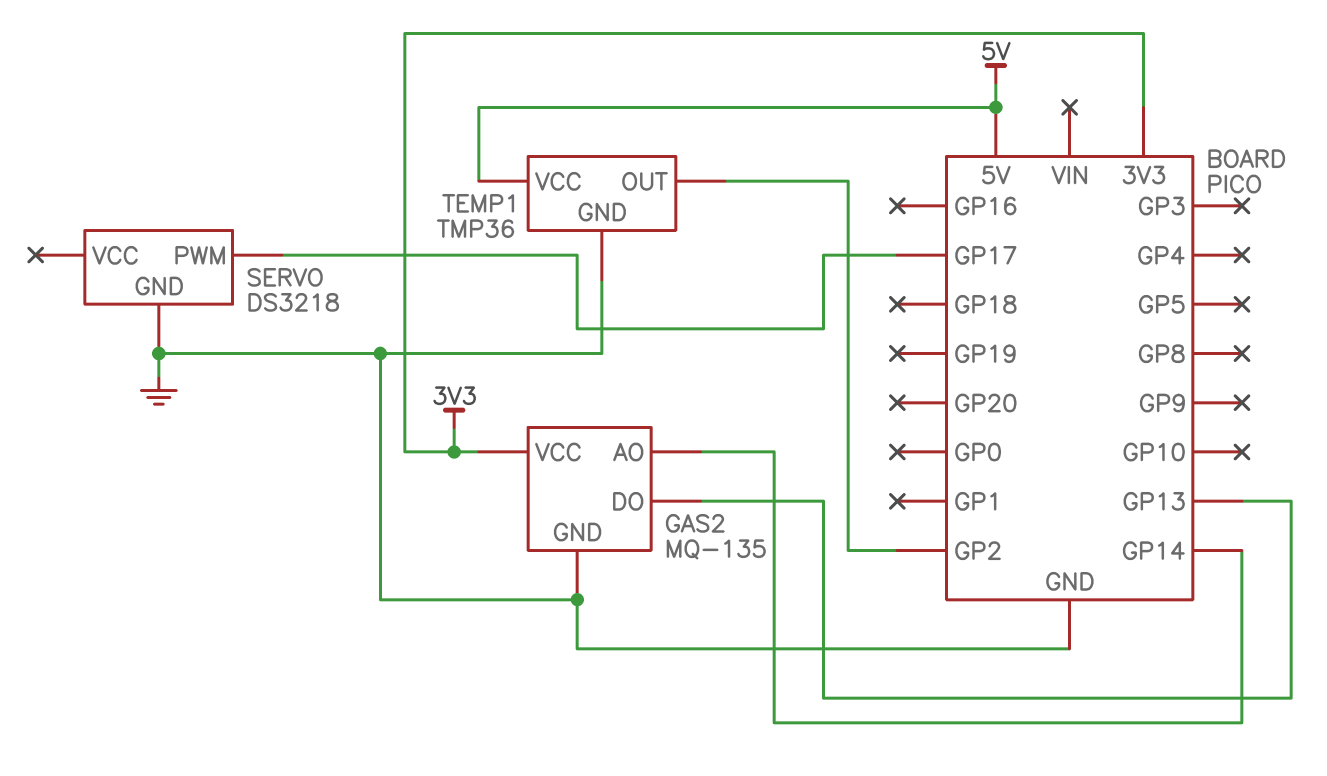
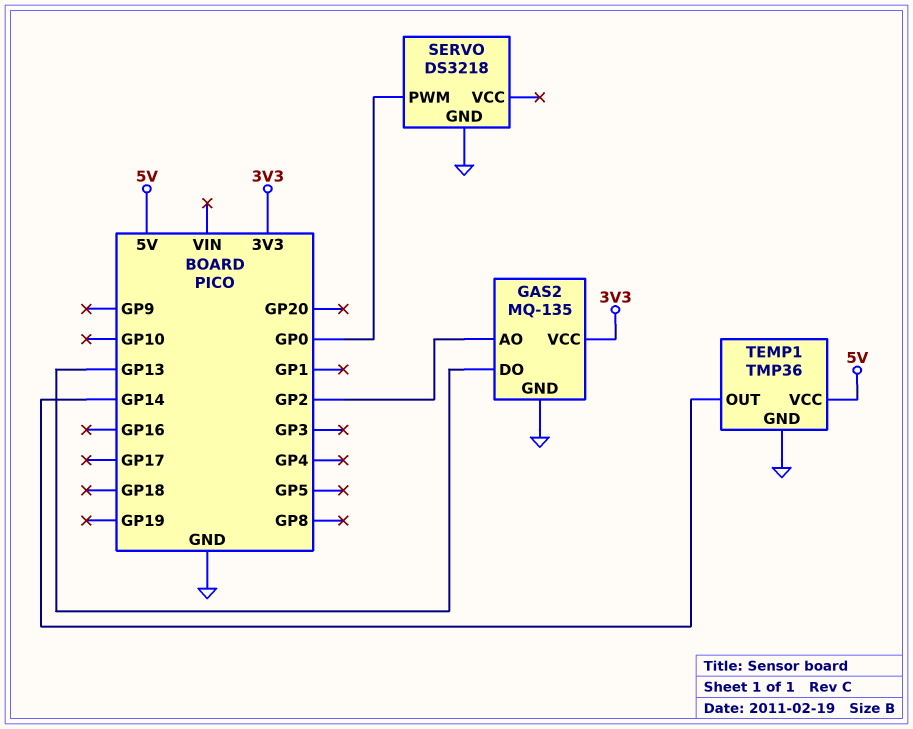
GAS2 pin AO: GP14 -> GP2
SERVO pin PWM: GP17 -> GP0
TEMP1 pin OUT: GP2 -> GP14

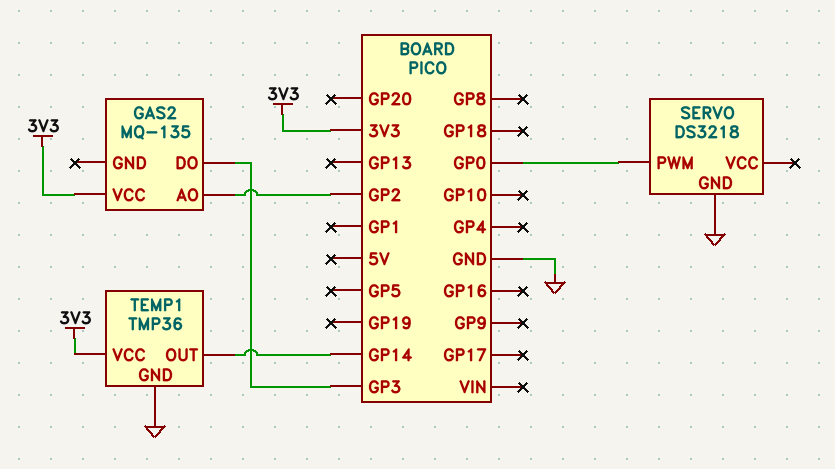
GAS2 pin DO: GP13 -> GP3
GAS2 pin GND: GND -> none
TEMP1 pin VCC: 5V -> 3V3

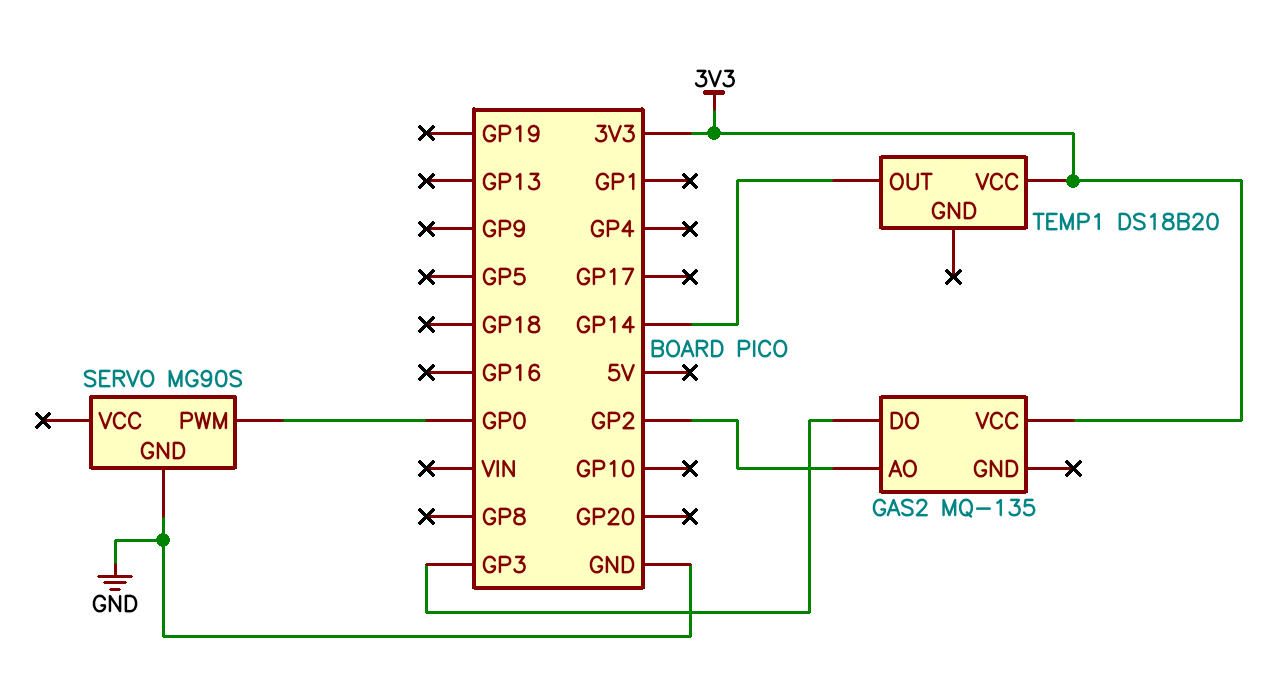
SERVO: DS3218 -> MG90S
TEMP1: TMP36 -> DS18B20
TEMP1 pin GND: GND -> none

